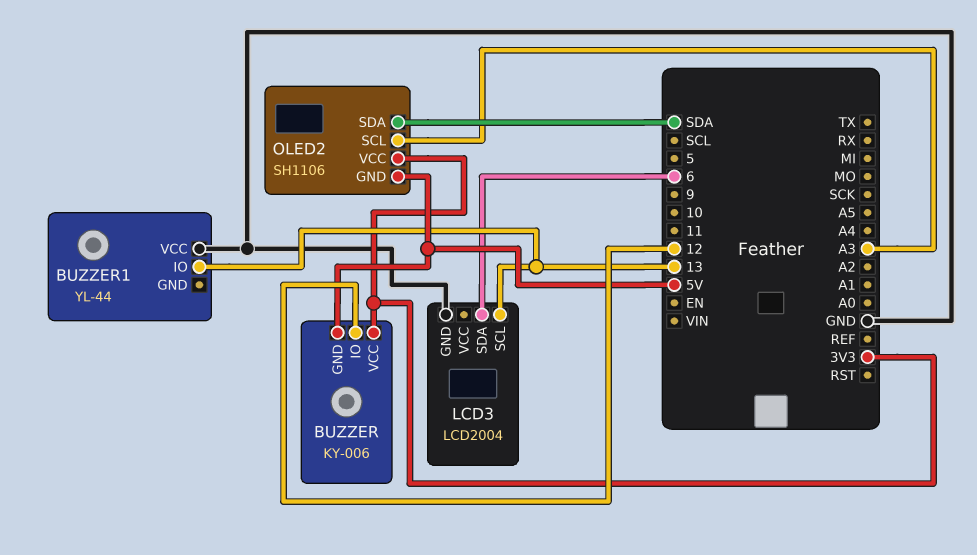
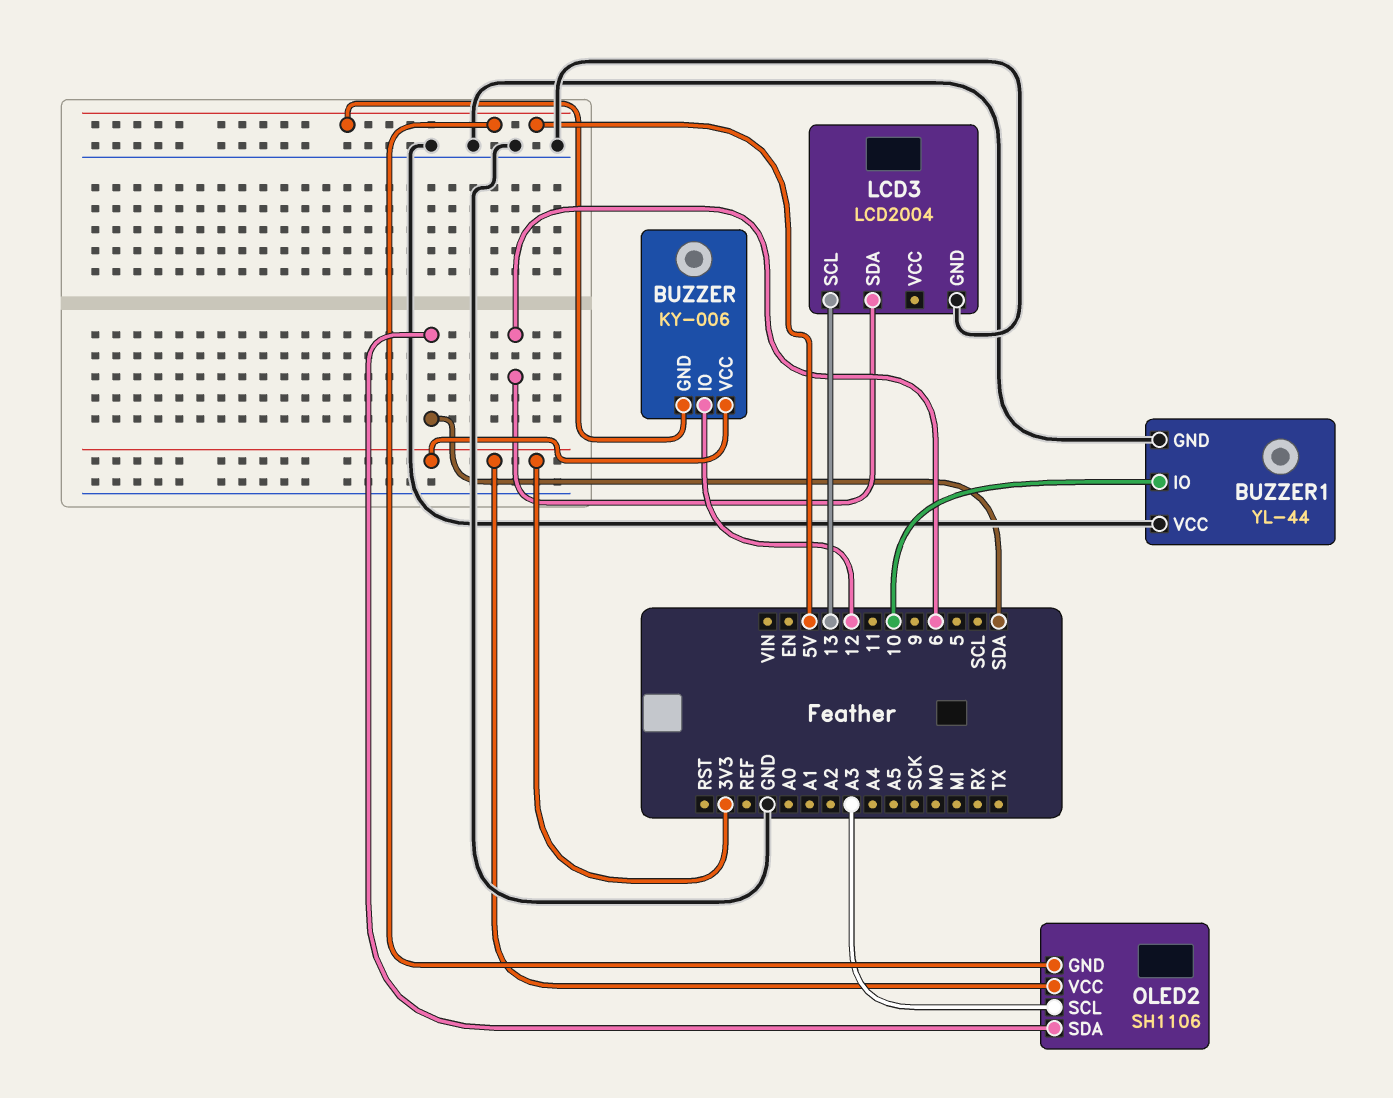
BUZZER1 pin GND: none -> GND
BUZZER1 pin IO: 13 -> 10

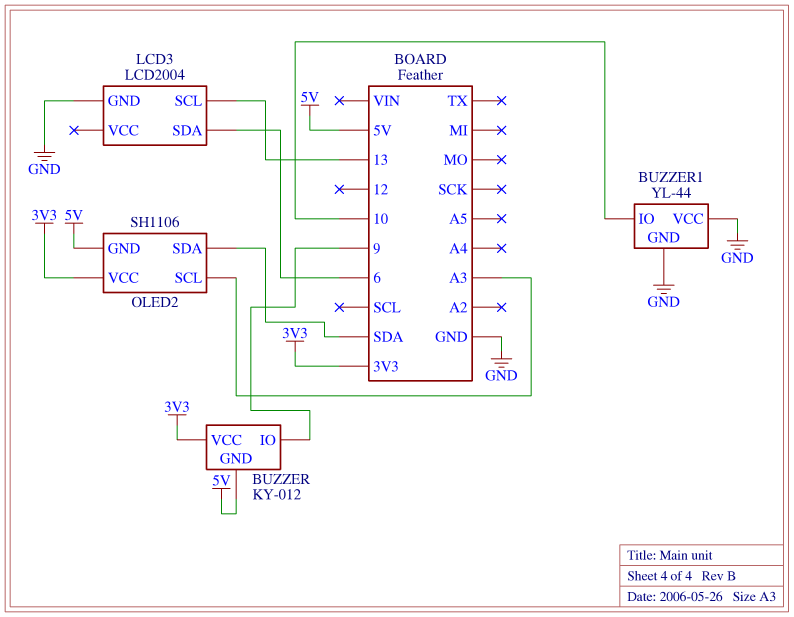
BUZZER: KY-006 -> KY-012
BUZZER pin IO: 12 -> 9

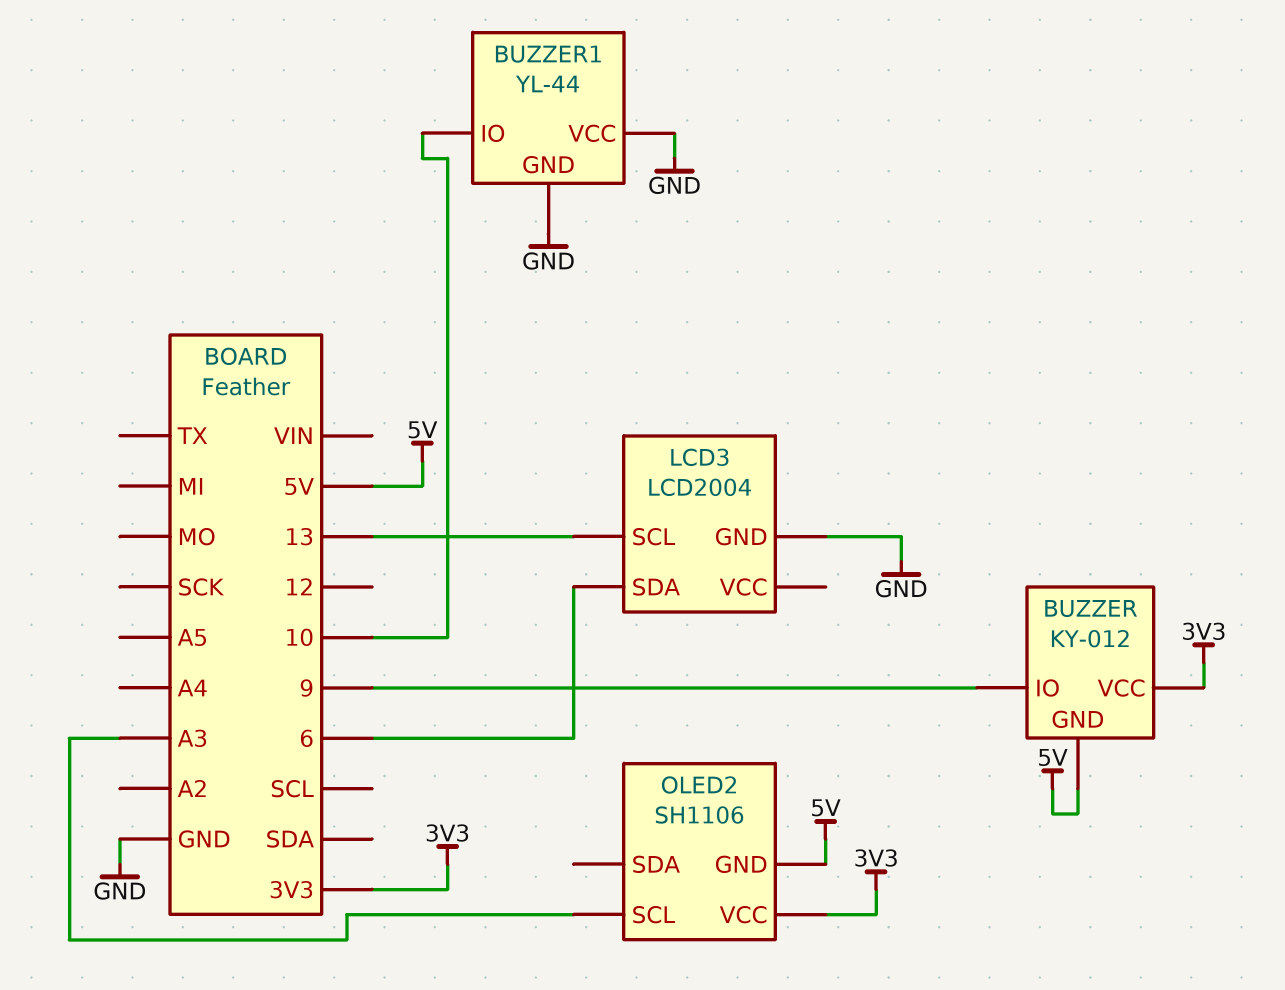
OLED2 pin SDA: SDA -> none

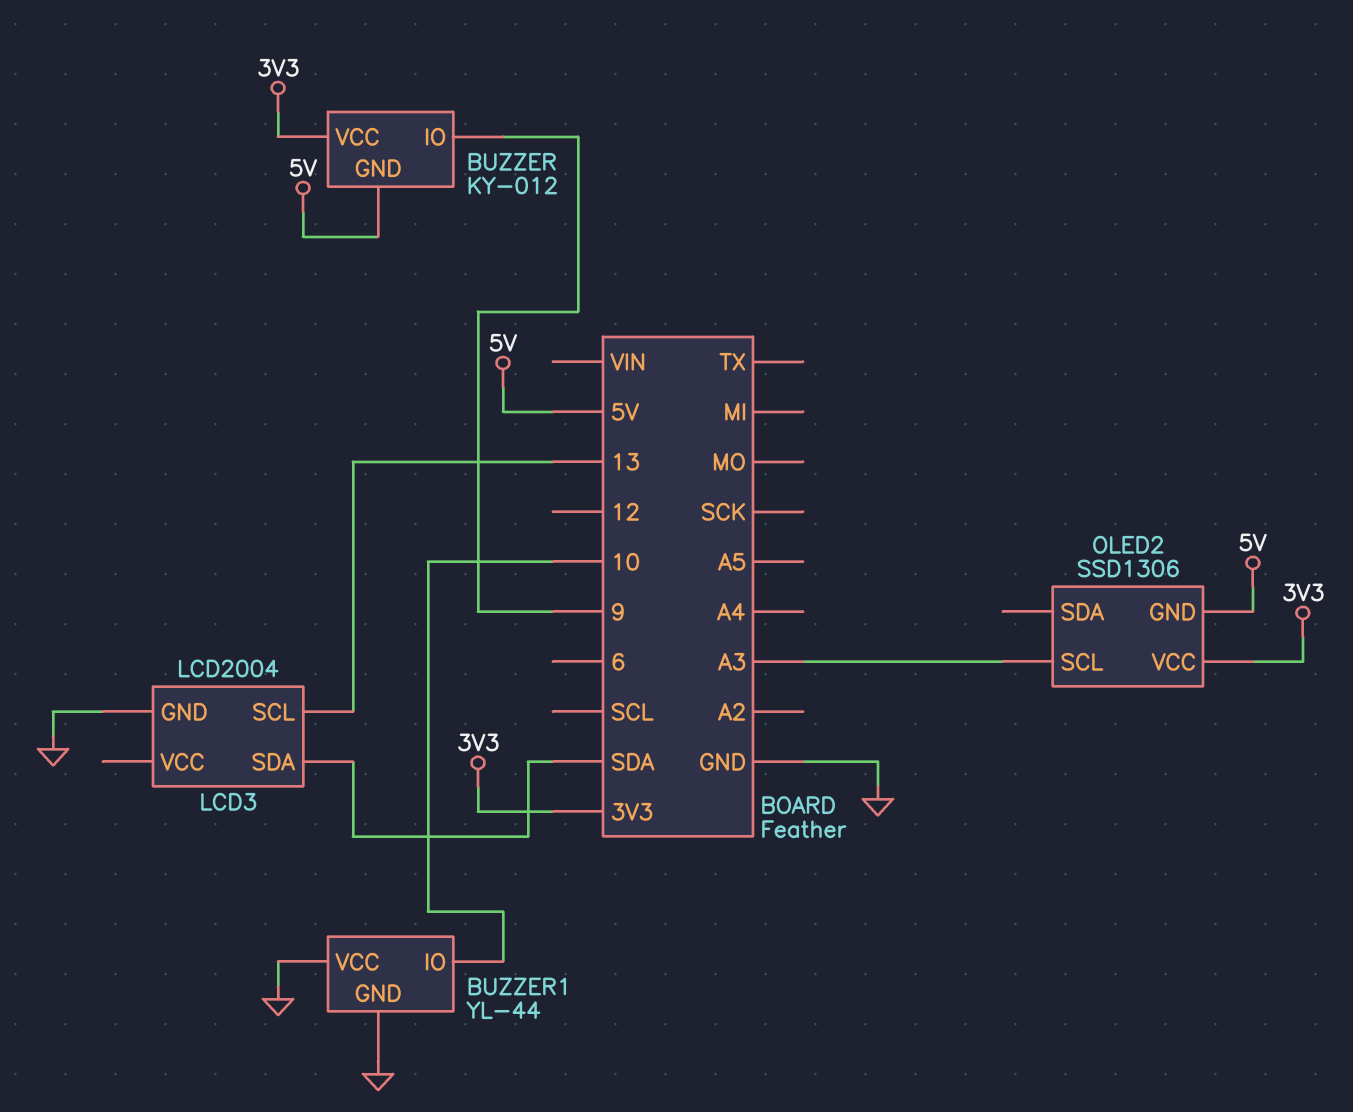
LCD3 pin SDA: 6 -> SDA
OLED2: SH1106 -> SSD1306

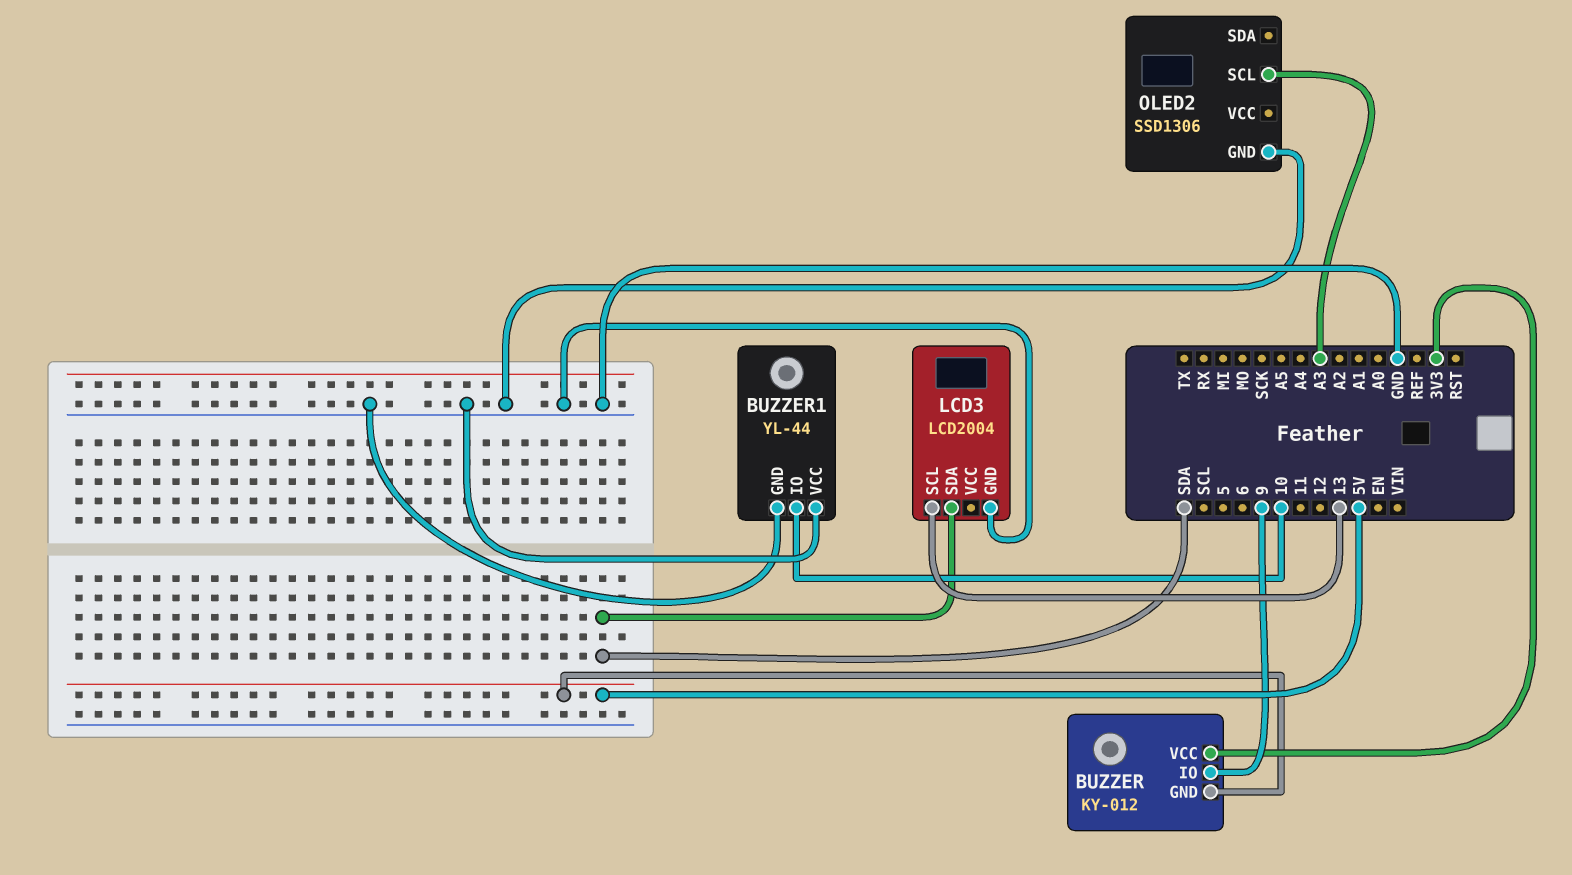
OLED2 pin GND: 5V -> GND
OLED2 pin VCC: 3V3 -> none

